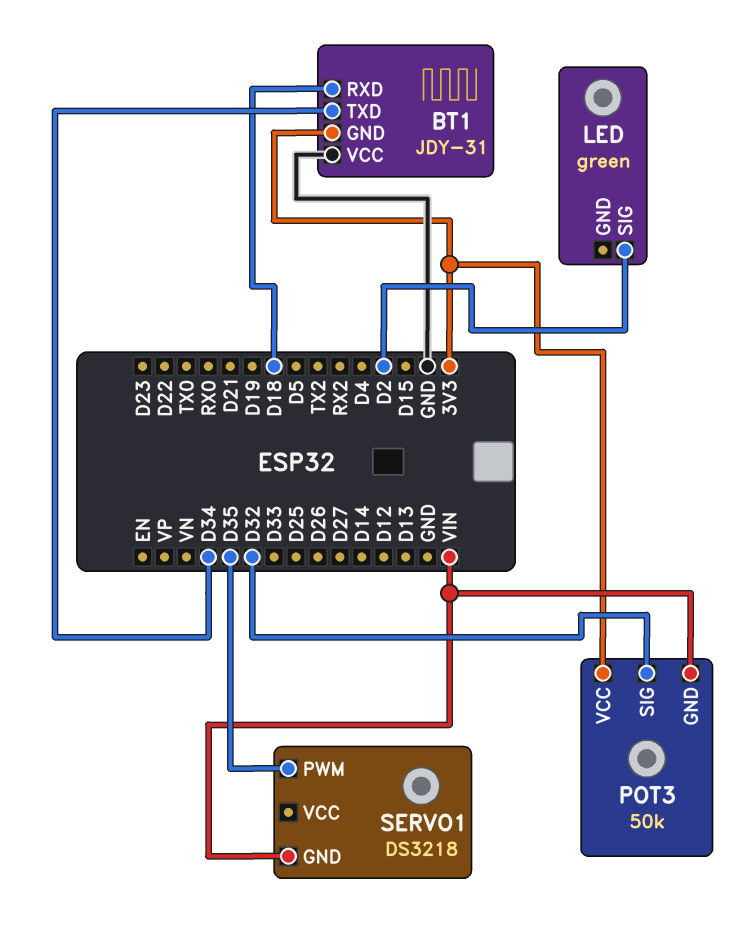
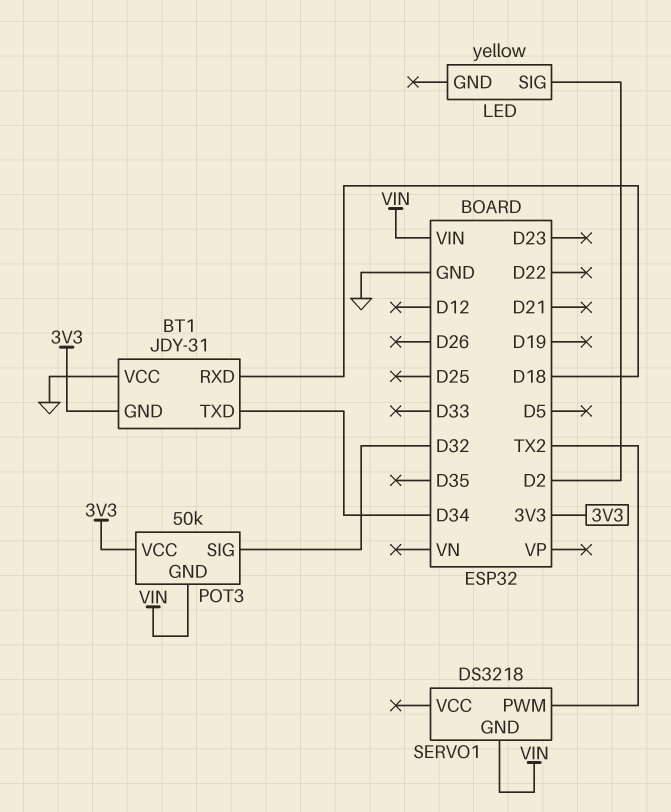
LED: green -> yellow
SERVO1 pin PWM: D35 -> TX2

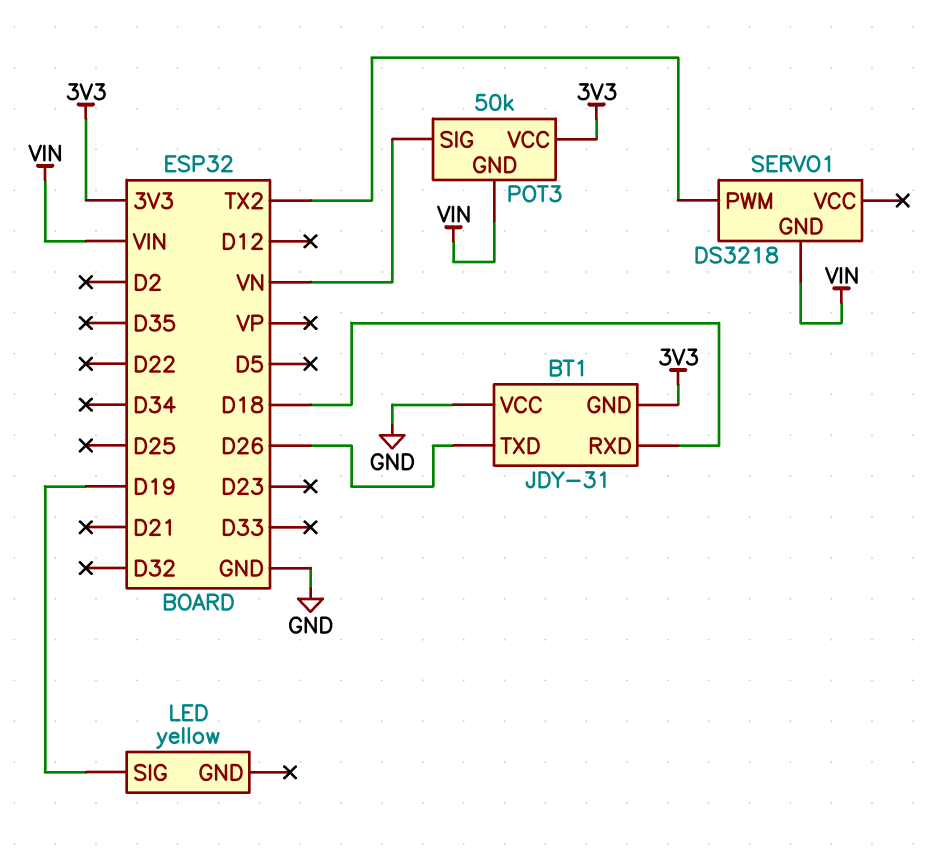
BT1 pin TXD: D34 -> D26
LED pin SIG: D2 -> D19
POT3 pin SIG: D32 -> VN

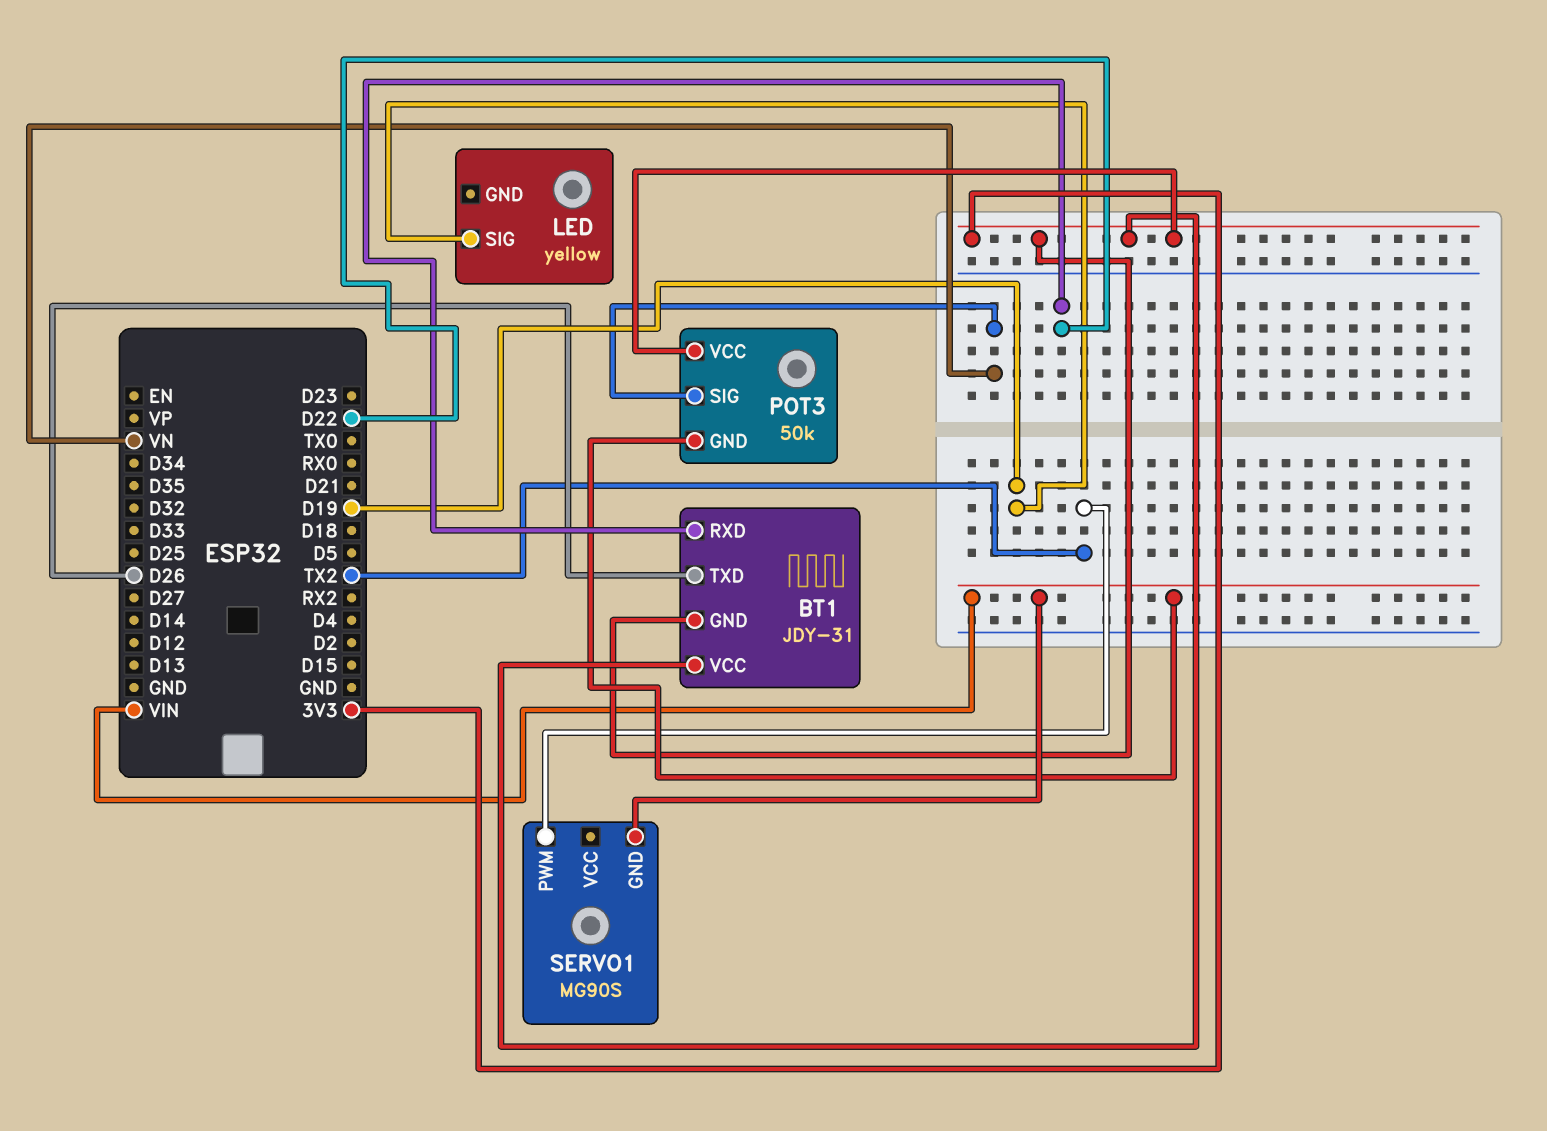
BT1 pin RXD: D18 -> D22
BT1 pin VCC: GND -> 3V3
SERVO1: DS3218 -> MG90S

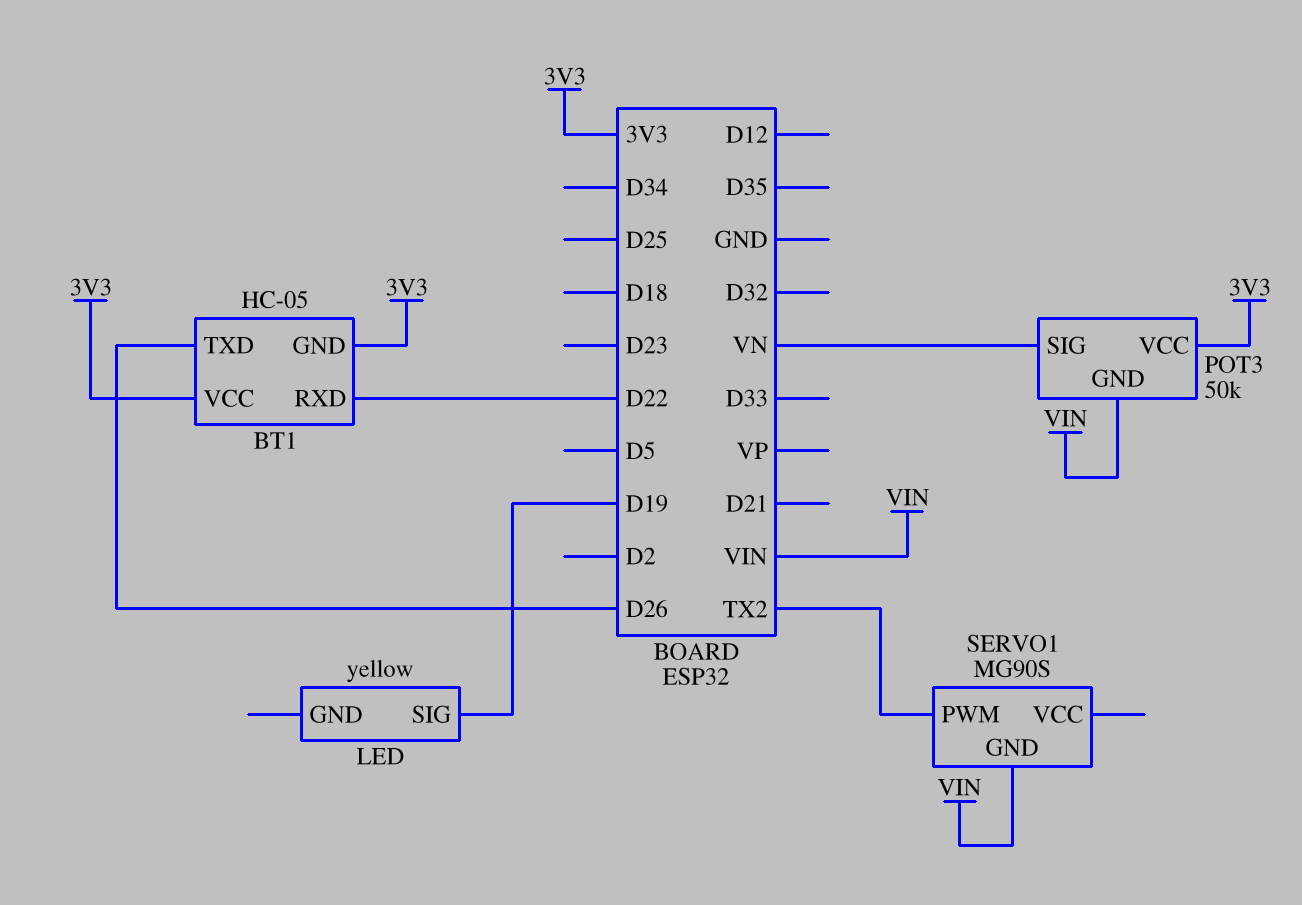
BT1: JDY-31 -> HC-05

